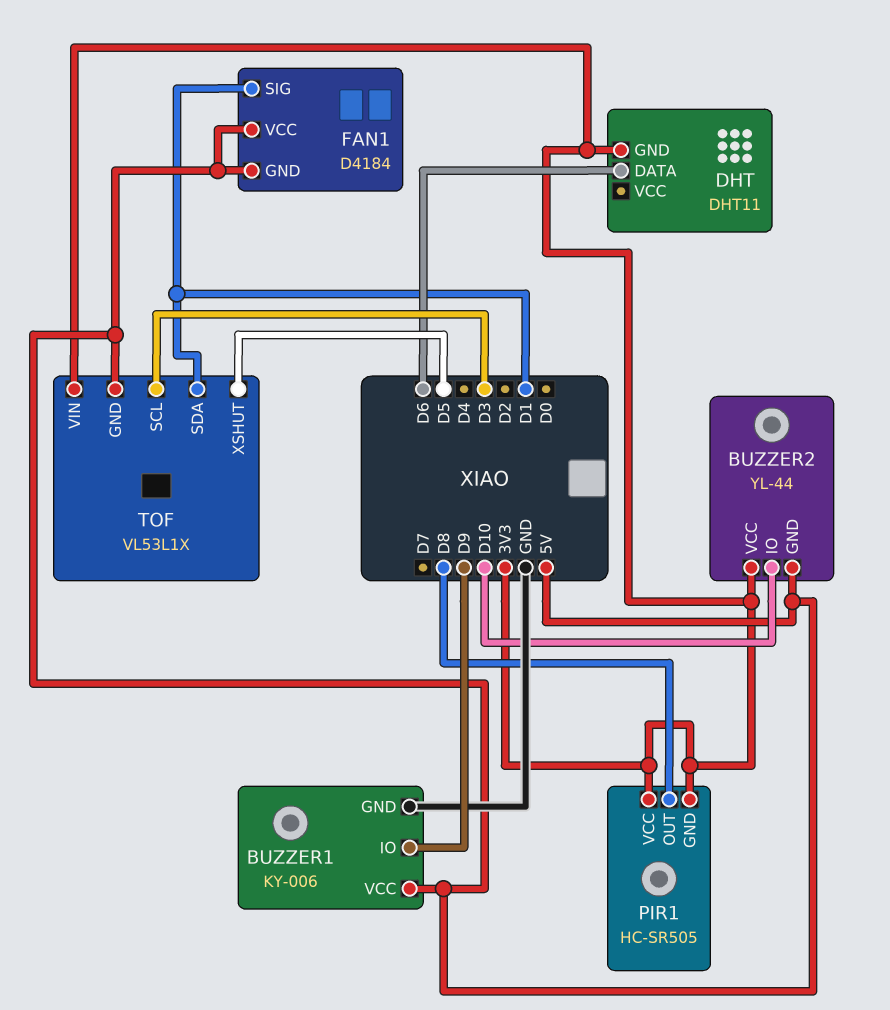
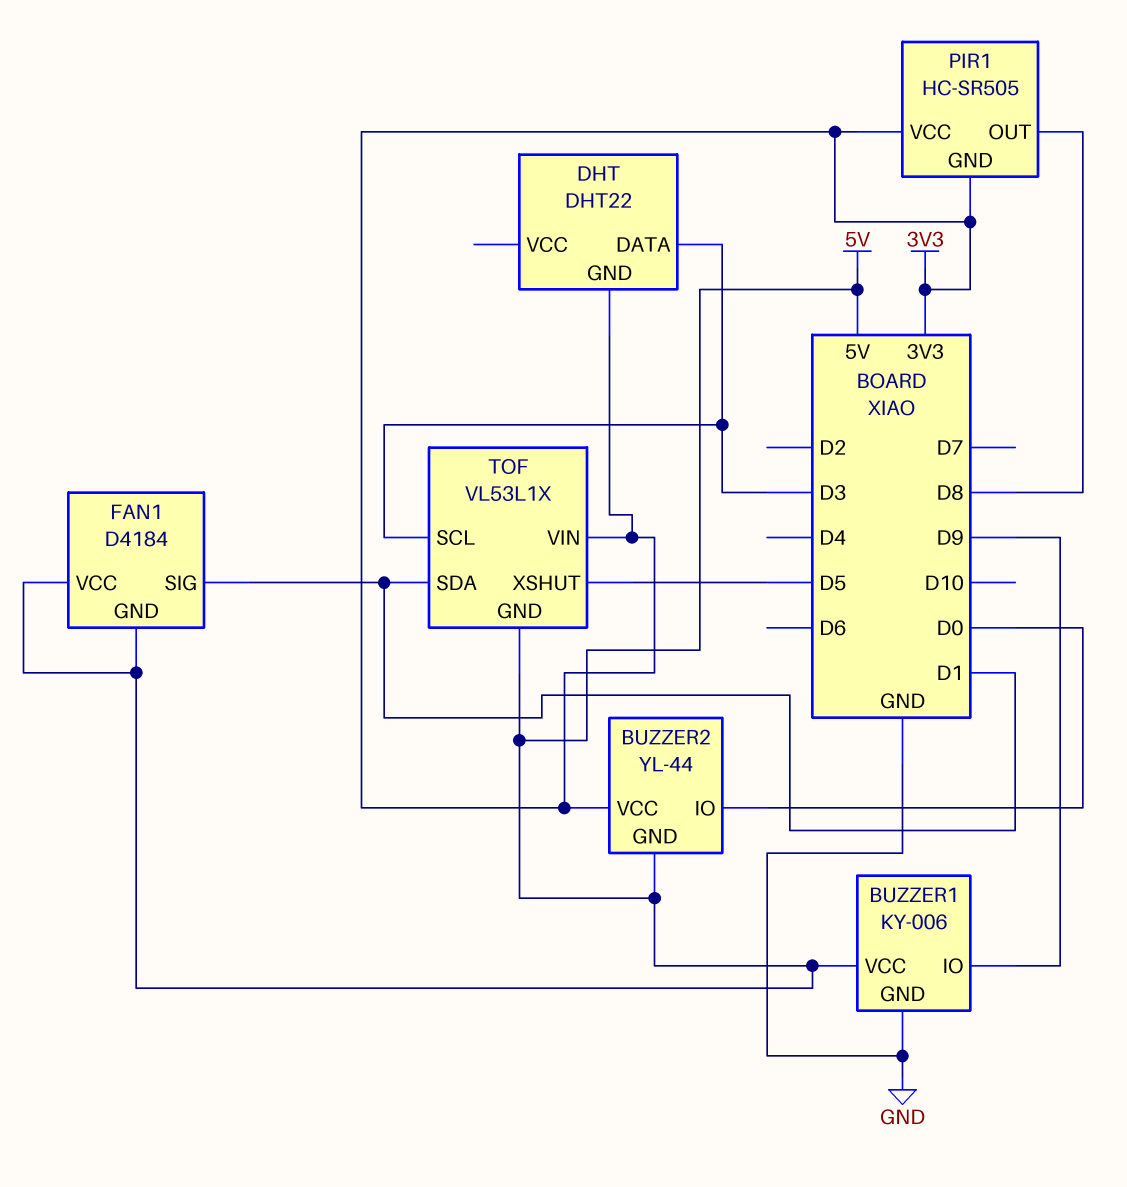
BUZZER2 pin IO: D10 -> D0
DHT: DHT11 -> DHT22
DHT pin DATA: D6 -> D3

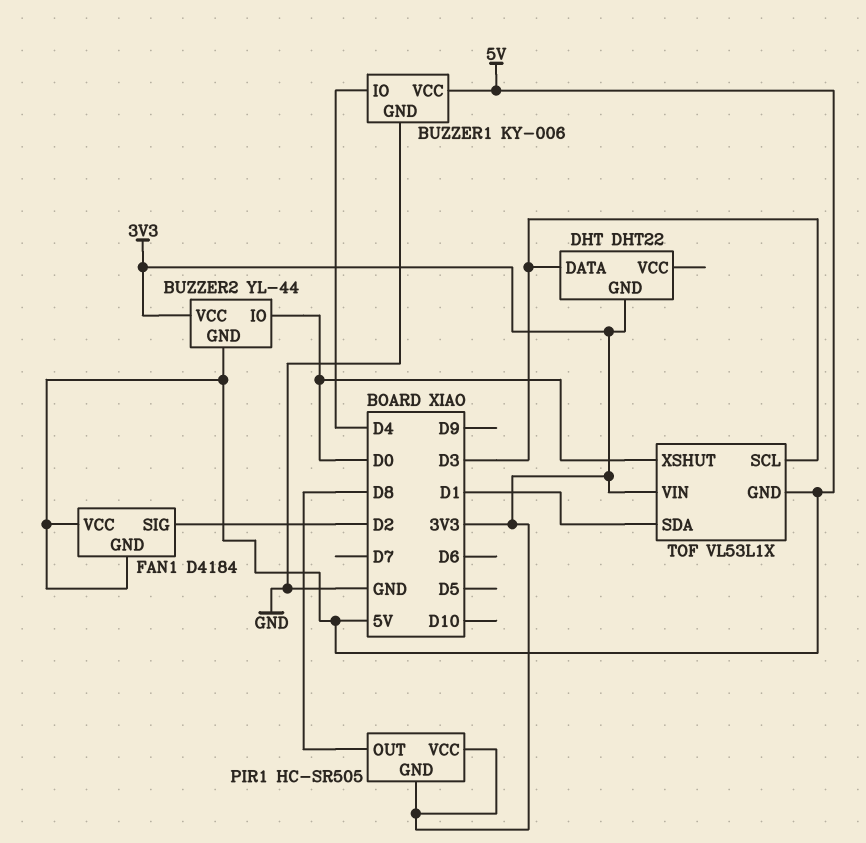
BUZZER1 pin IO: D9 -> D4
FAN1 pin SIG: D1 -> D2
TOF pin XSHUT: D5 -> D0

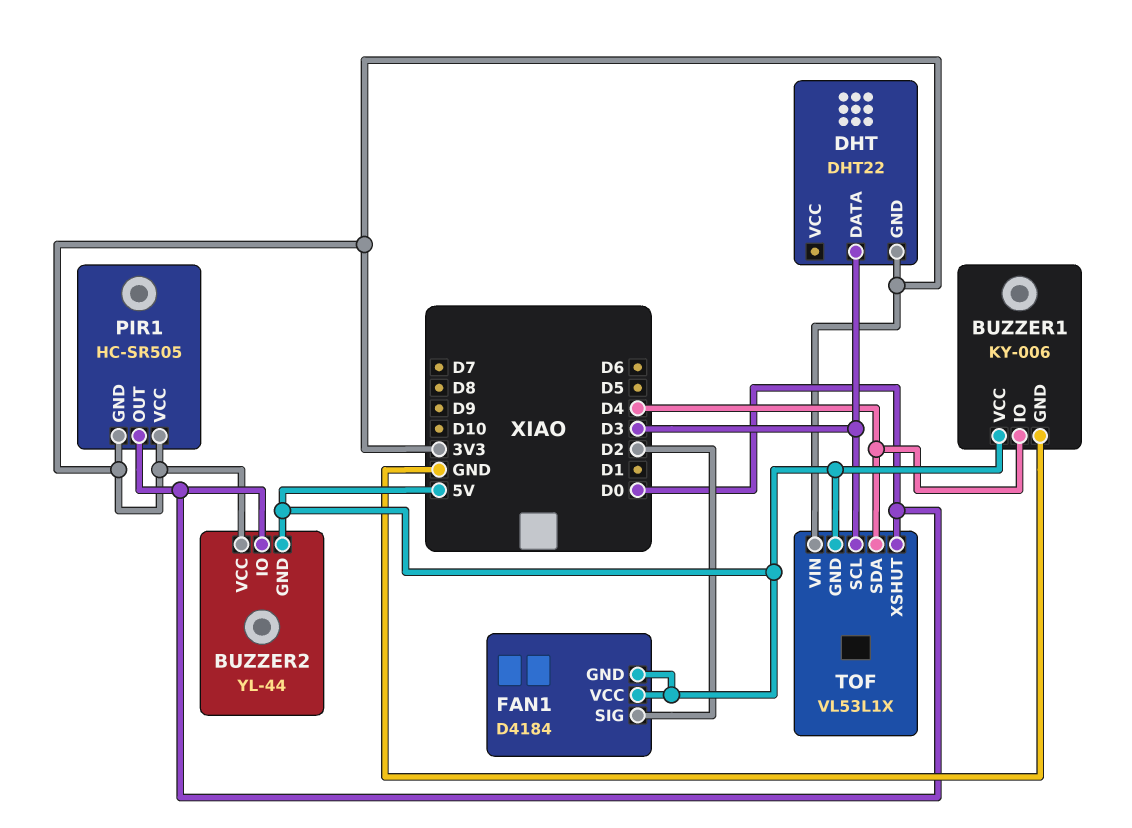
PIR1 pin OUT: D8 -> D0
TOF pin SDA: D1 -> D4

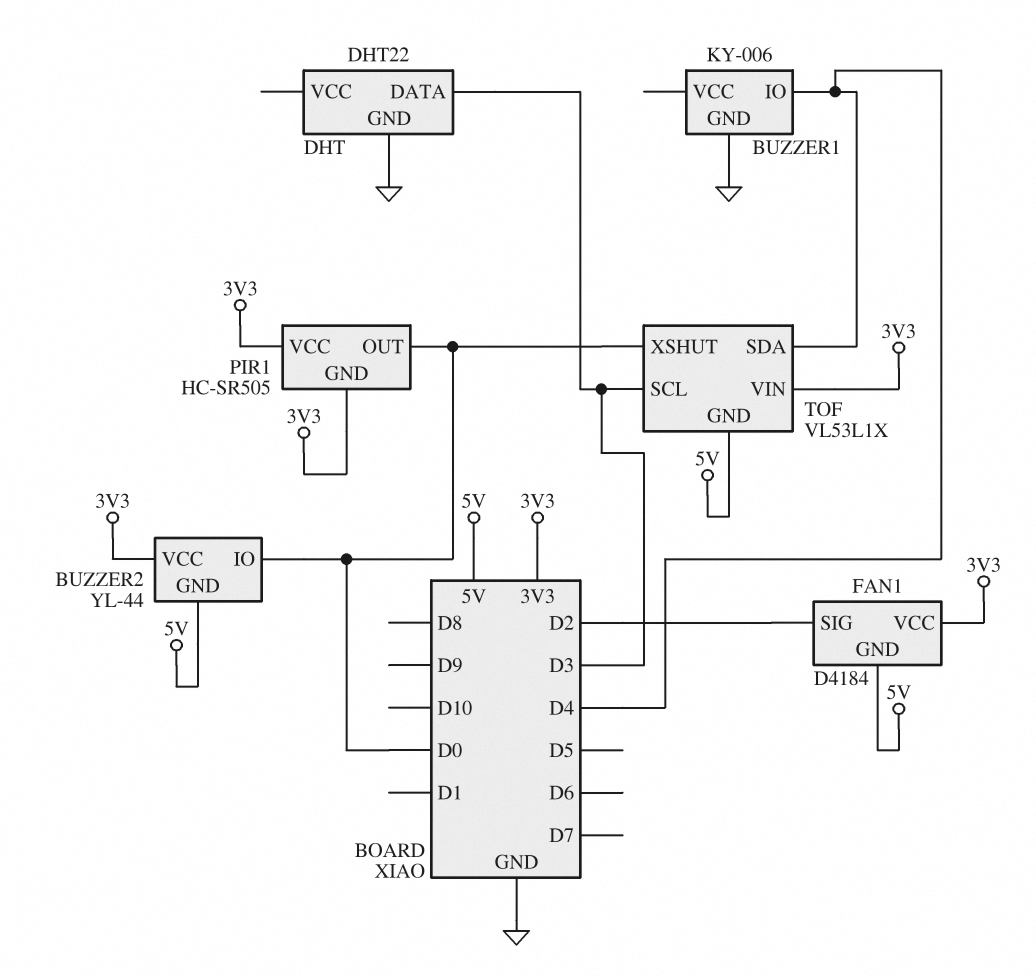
BUZZER1 pin VCC: 5V -> none
DHT pin GND: 3V3 -> GND
FAN1 pin VCC: 5V -> 3V3

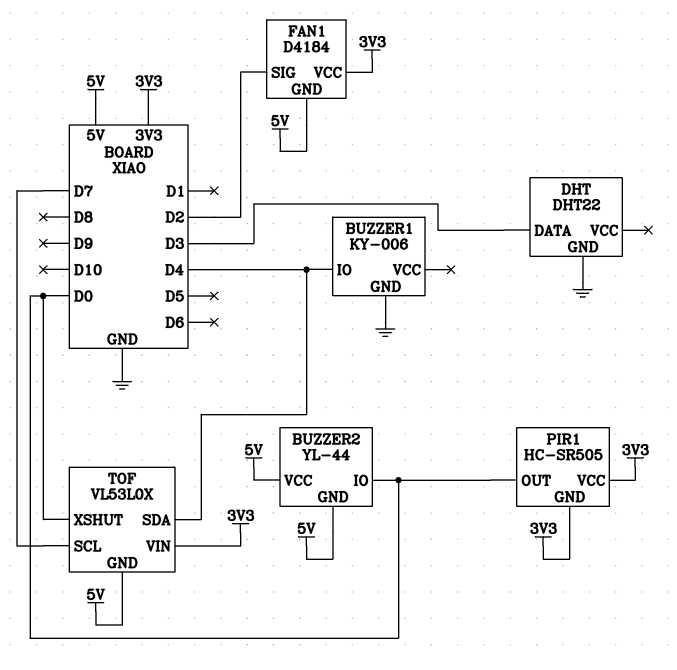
BUZZER2 pin VCC: 3V3 -> 5V
TOF: VL53L1X -> VL53L0X
TOF pin SCL: D3 -> D7

